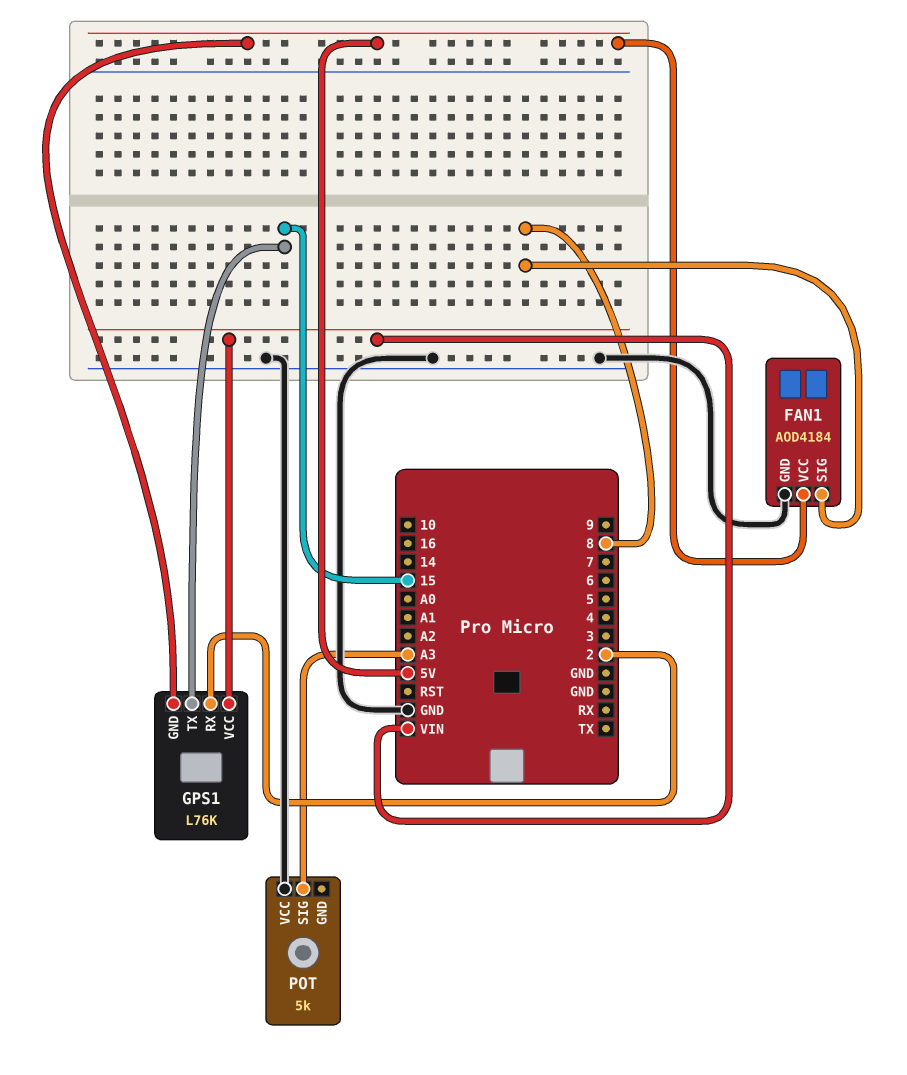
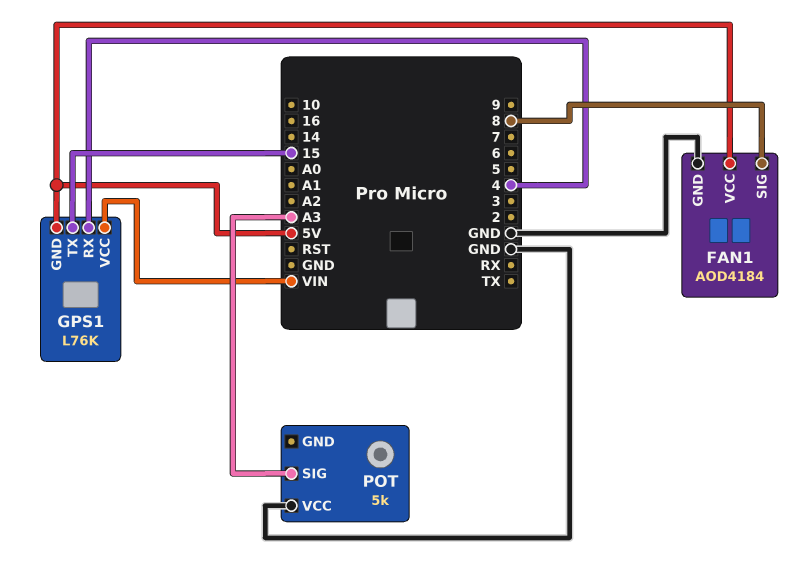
GPS1 pin RX: 2 -> 4

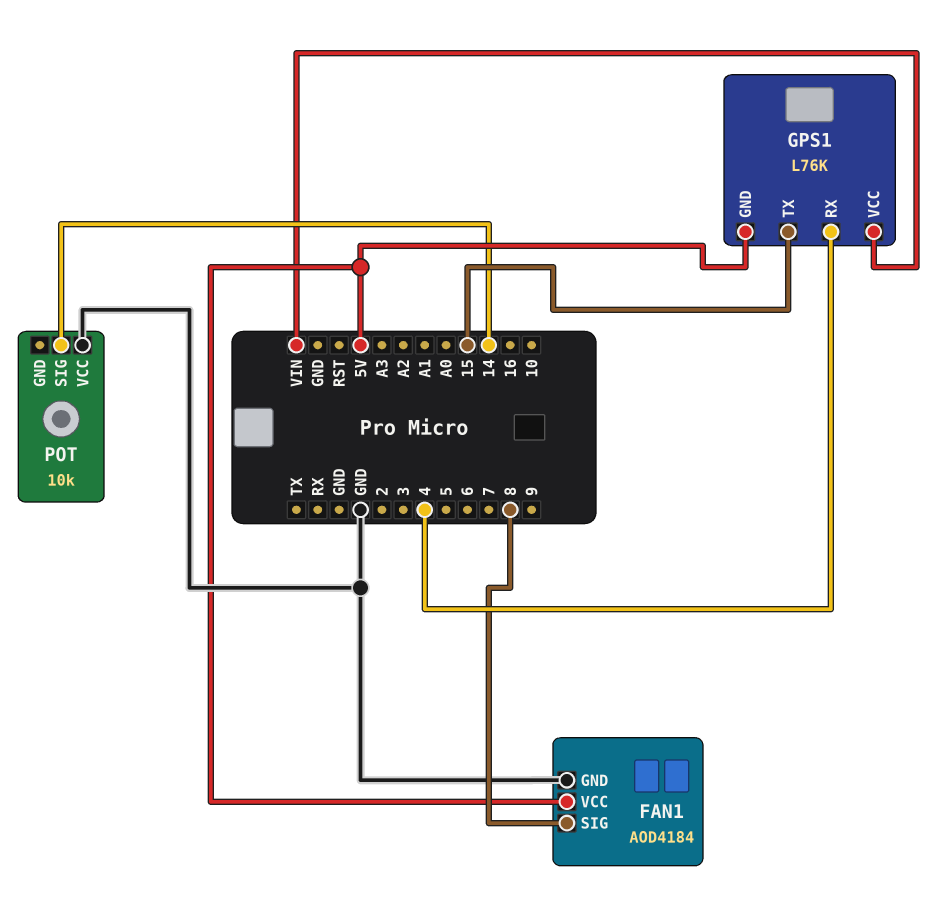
POT: 5k -> 10k
POT pin SIG: A3 -> 14

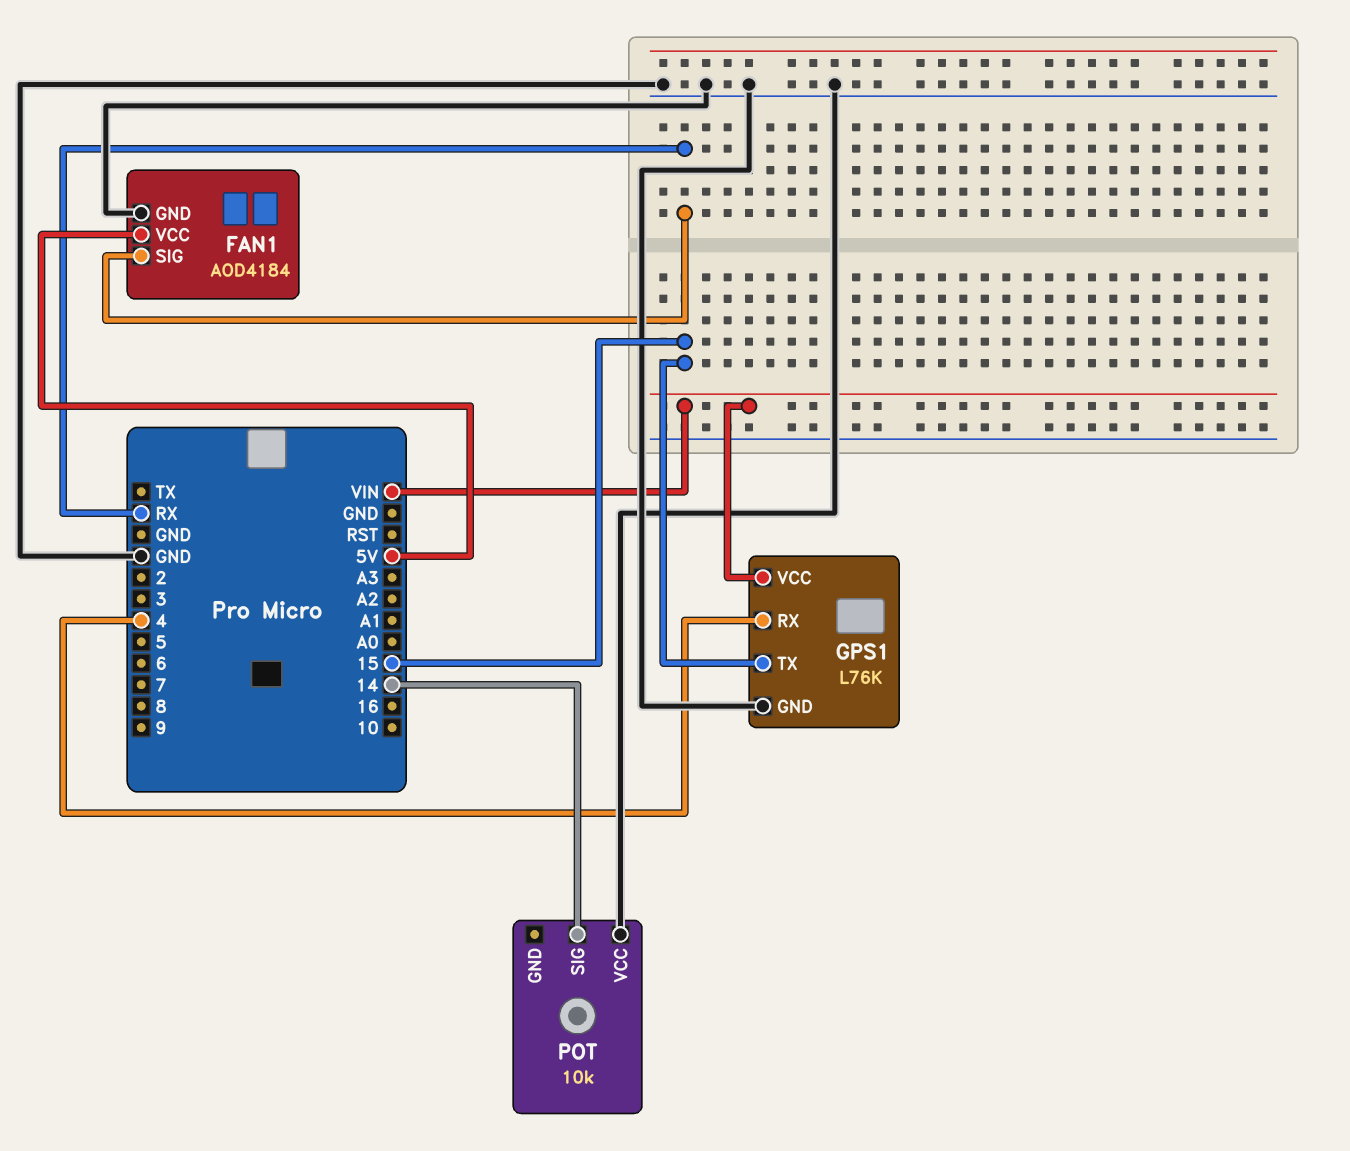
FAN1 pin SIG: 8 -> RX
GPS1 pin GND: 5V -> GND

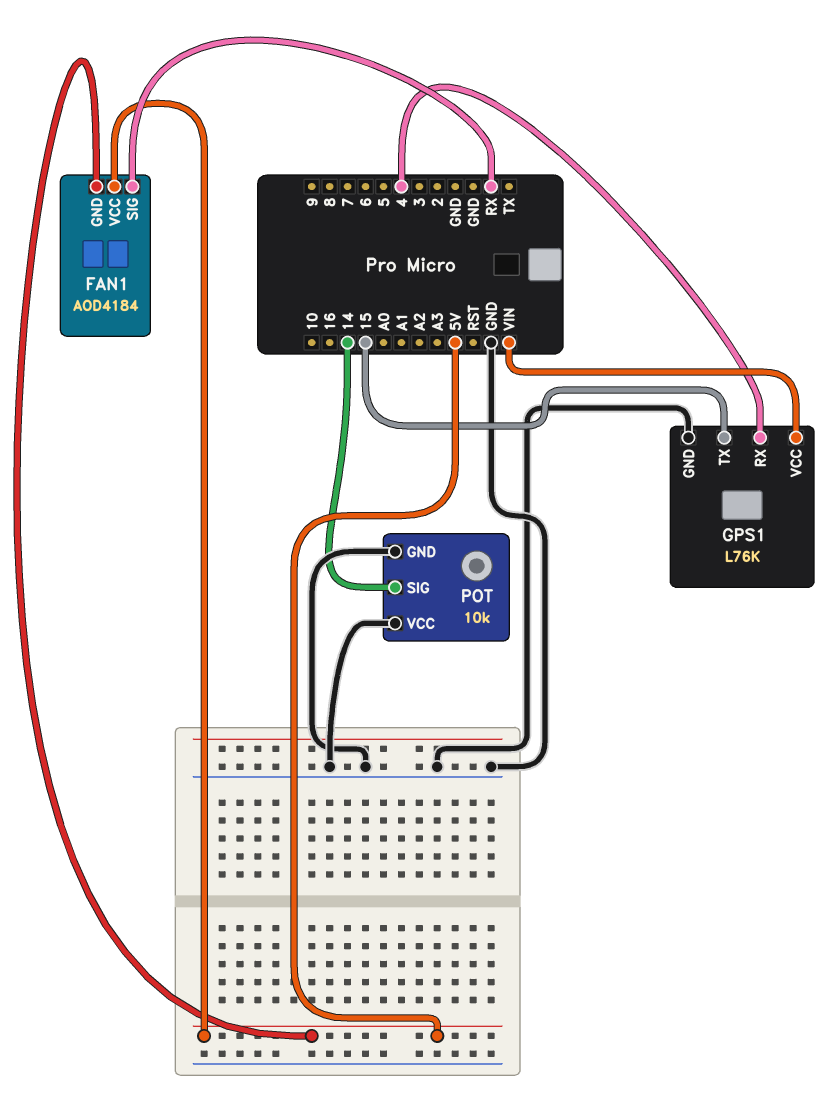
FAN1 pin GND: GND -> 5V
POT pin GND: none -> GND

